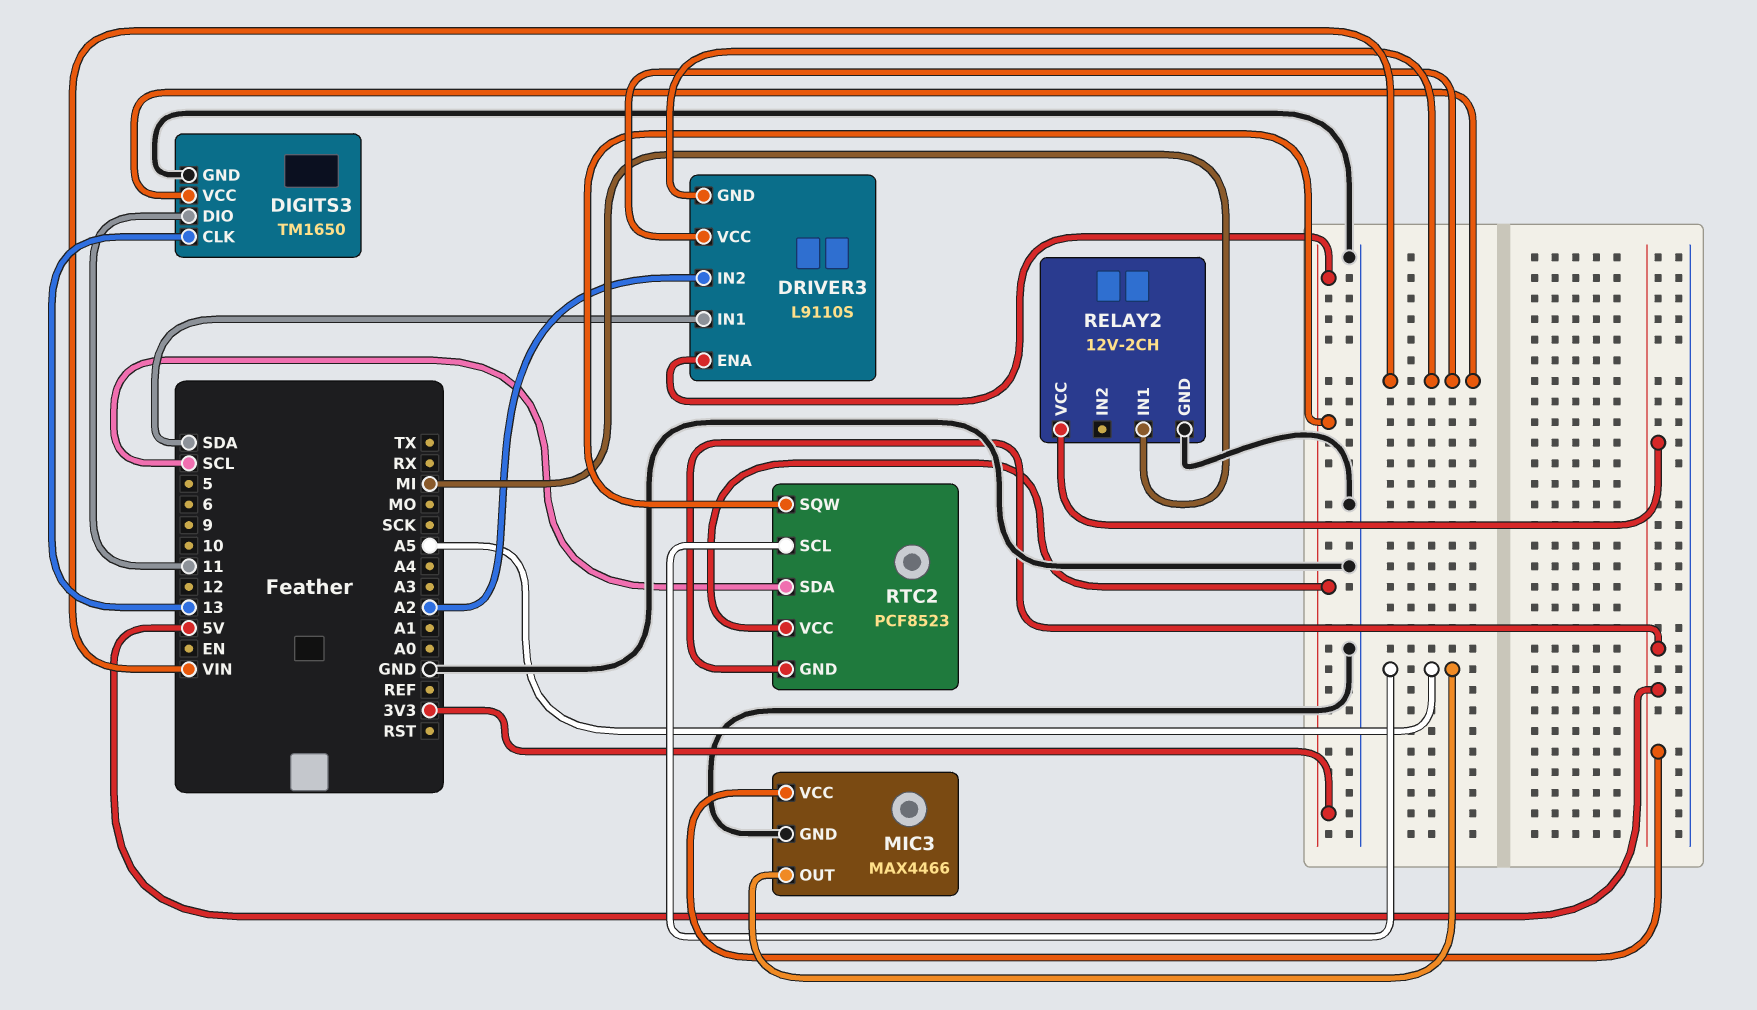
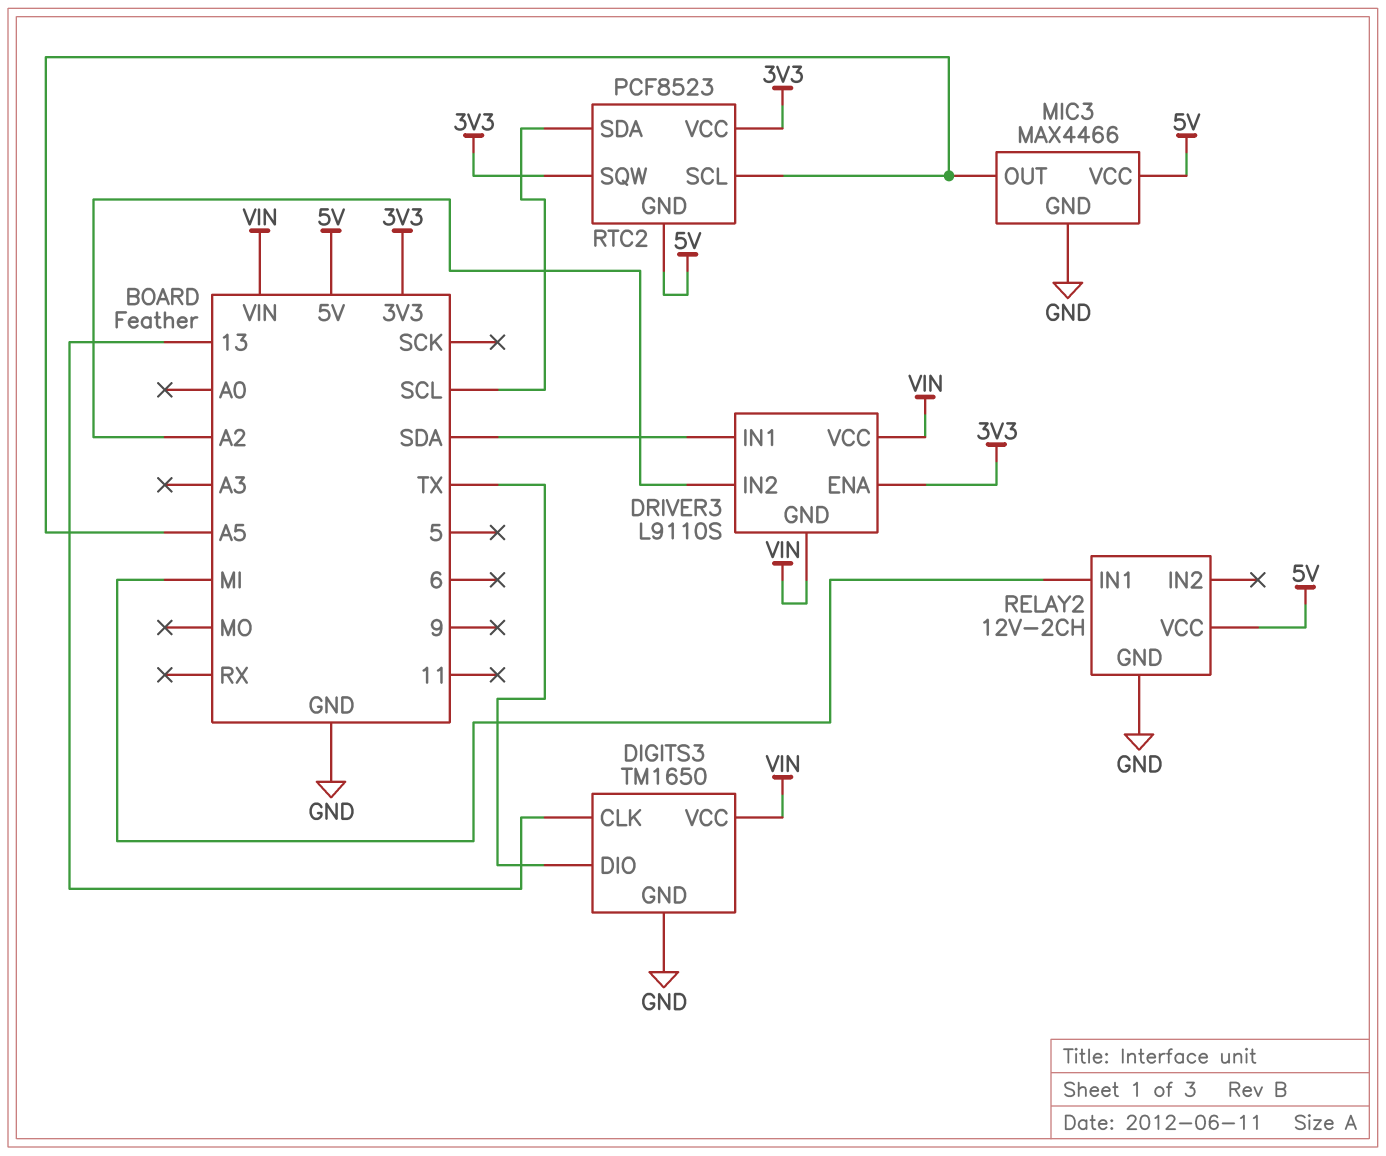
DIGITS3 pin DIO: 11 -> TX

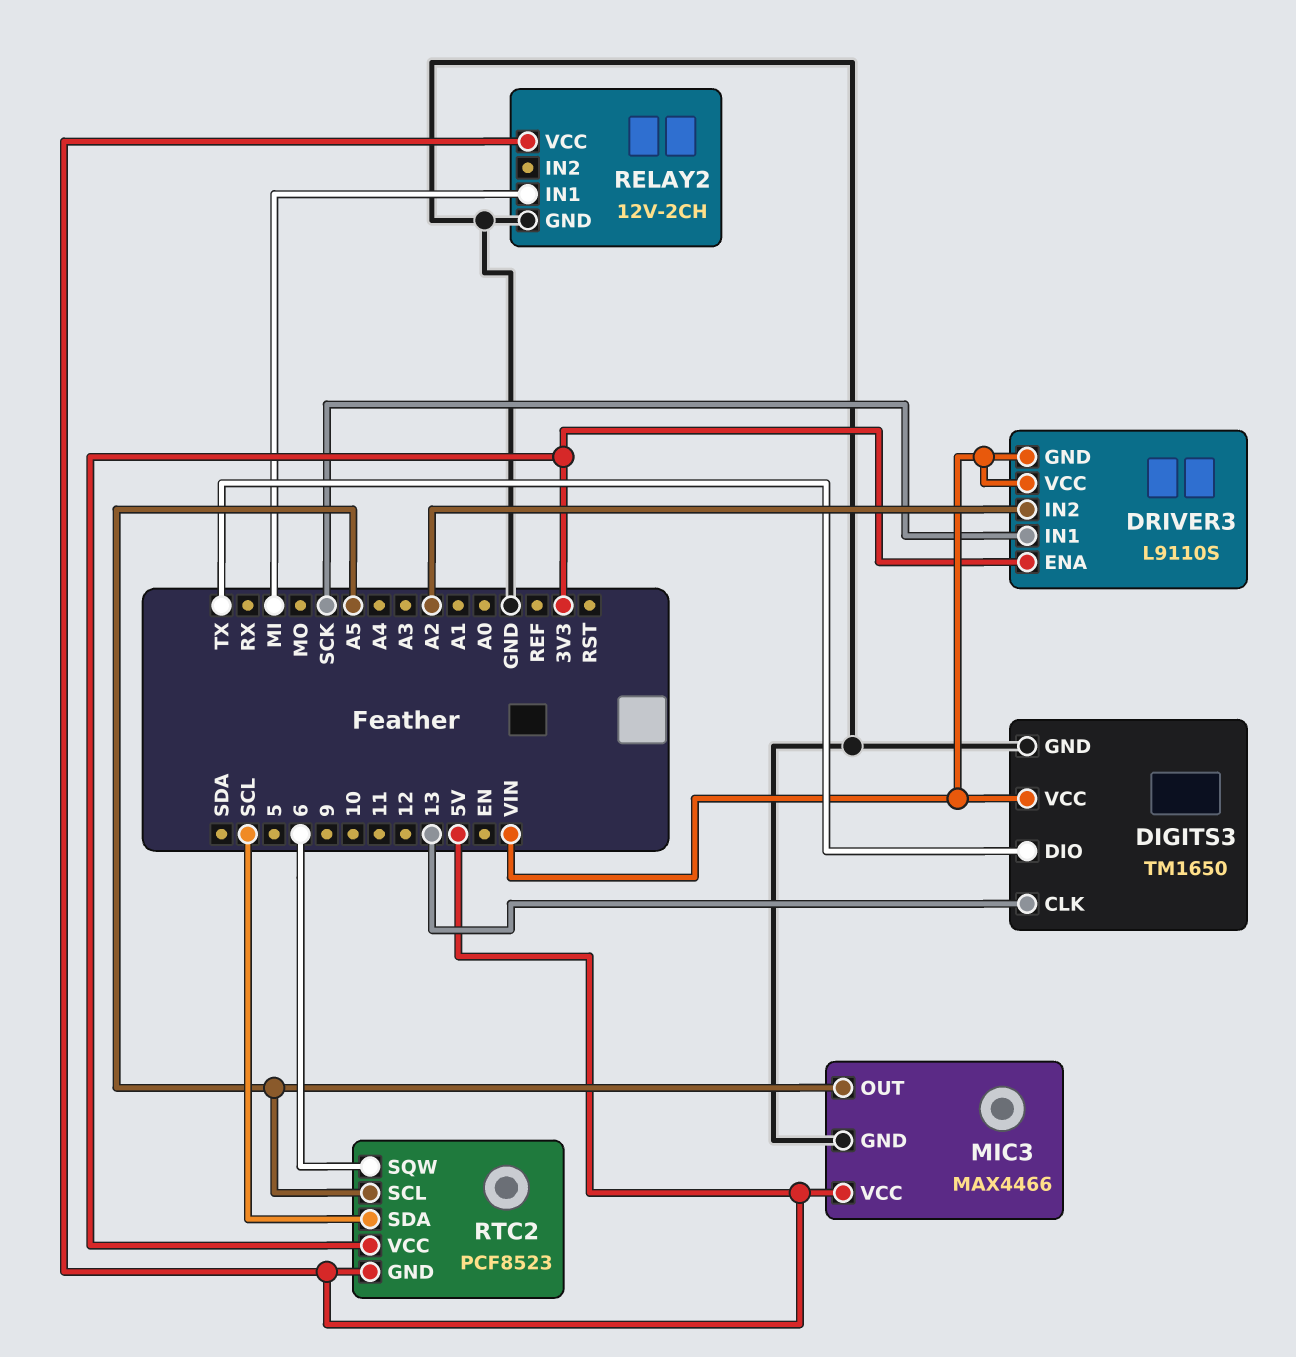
DRIVER3 pin IN1: SDA -> SCK
RTC2 pin SQW: 3V3 -> 6

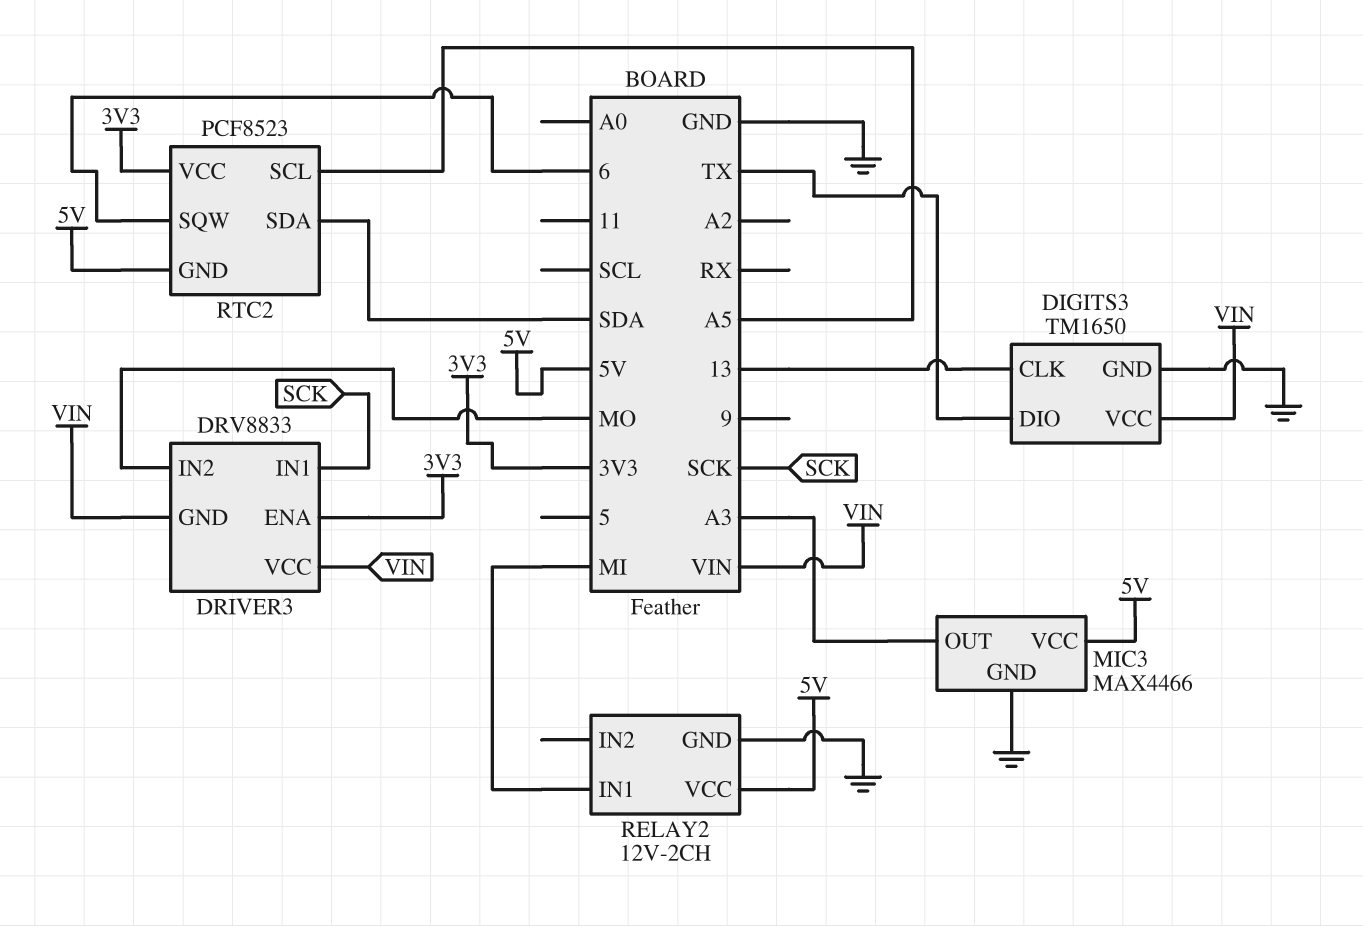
DRIVER3: L9110S -> DRV8833
DRIVER3 pin IN2: A2 -> MO
MIC3 pin OUT: A5 -> A3
RTC2 pin SDA: SCL -> SDA

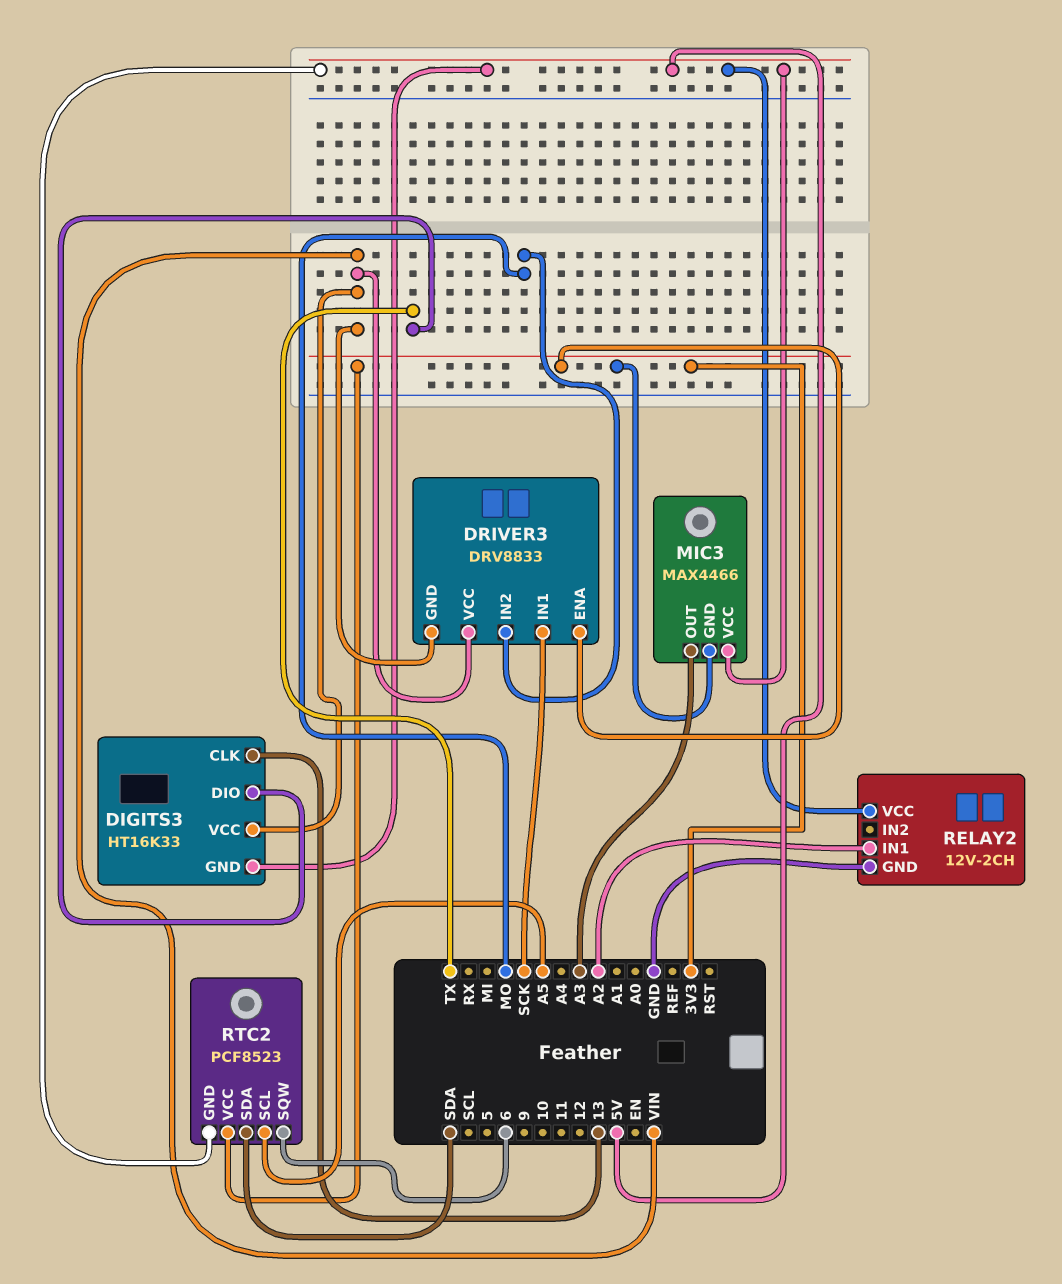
DIGITS3: TM1650 -> HT16K33
DIGITS3 pin GND: GND -> 5V
MIC3 pin GND: GND -> 3V3
RELAY2 pin IN1: MI -> A2

